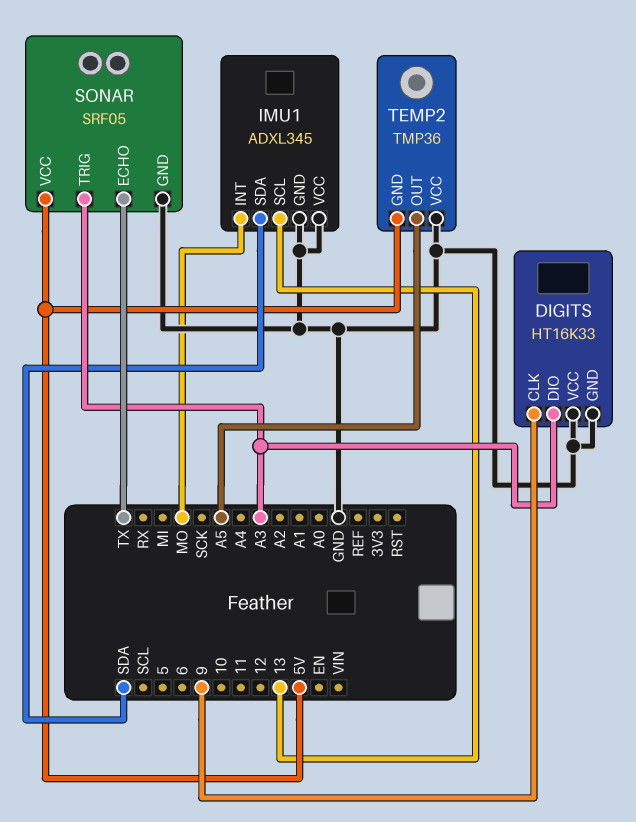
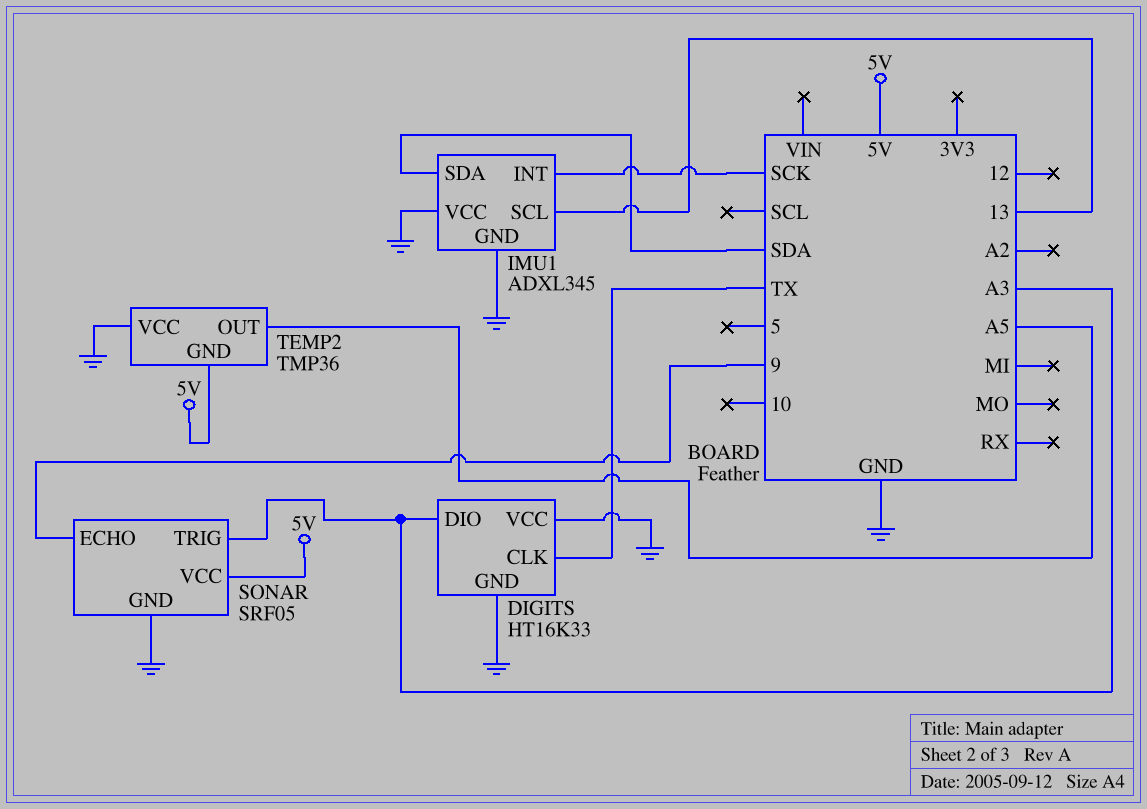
DIGITS pin CLK: 9 -> TX
IMU1 pin INT: MO -> SCK
SONAR pin ECHO: TX -> 9

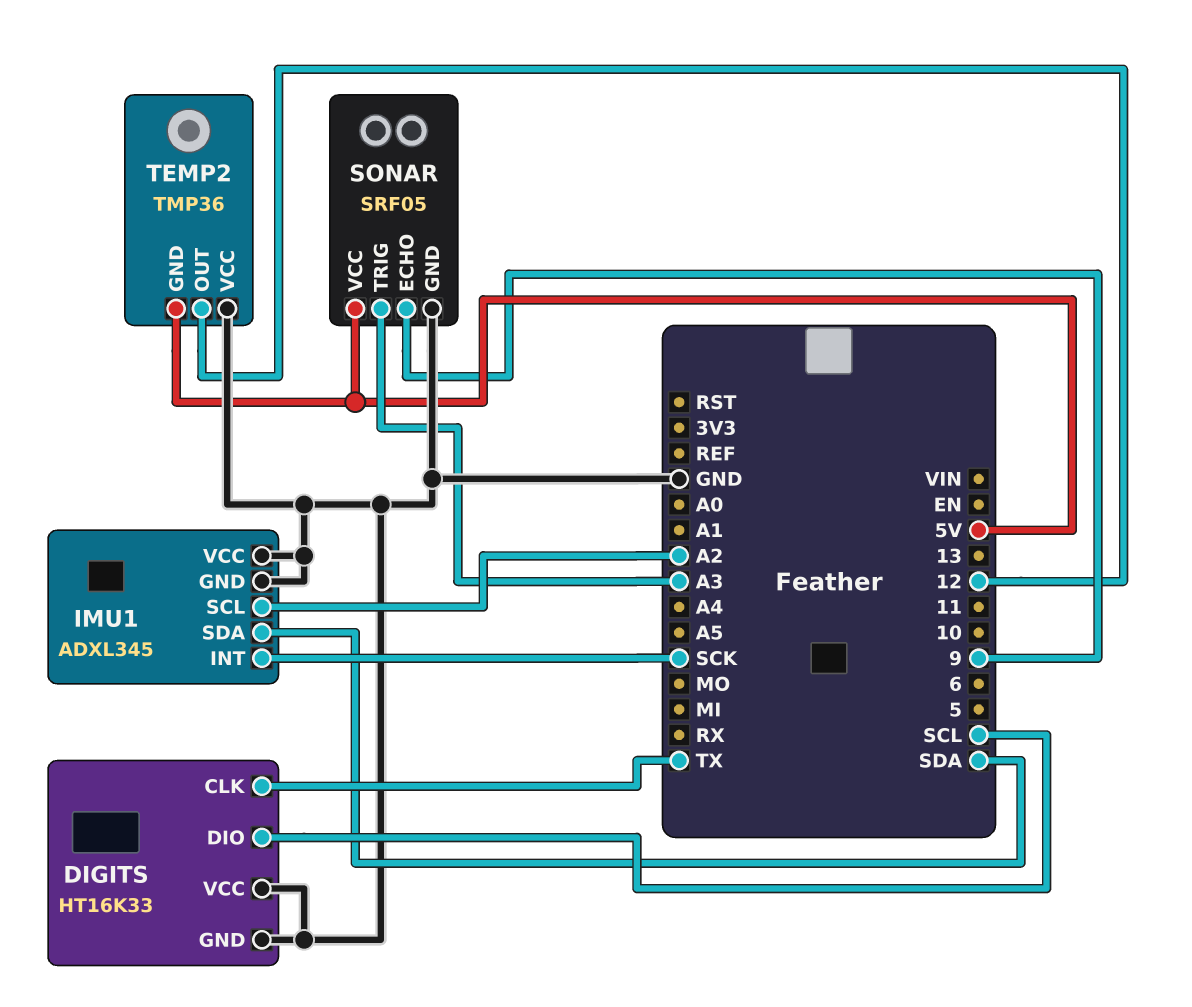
DIGITS pin DIO: A3 -> SCL
IMU1 pin SCL: 13 -> A2
TEMP2 pin OUT: A5 -> 12

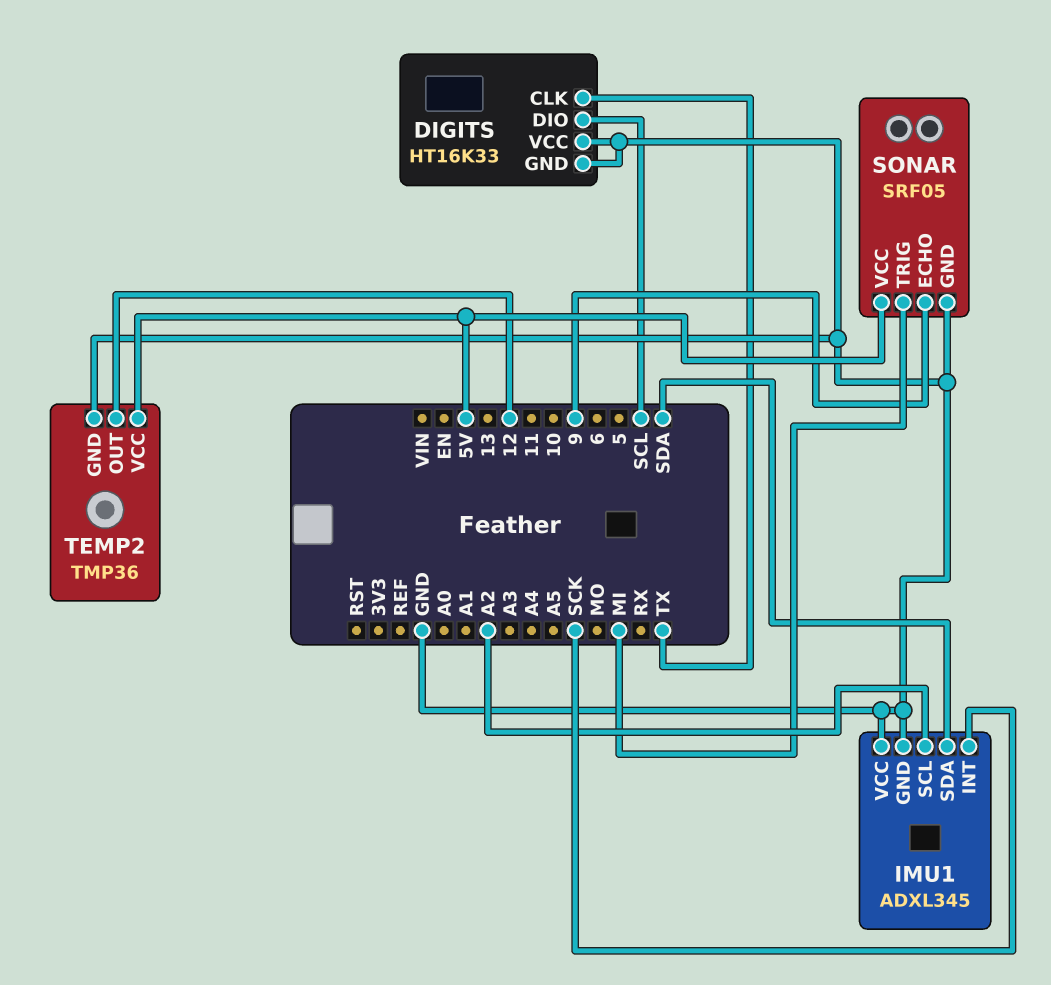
SONAR pin TRIG: A3 -> MI
TEMP2 pin GND: 5V -> GND
TEMP2 pin VCC: GND -> 5V

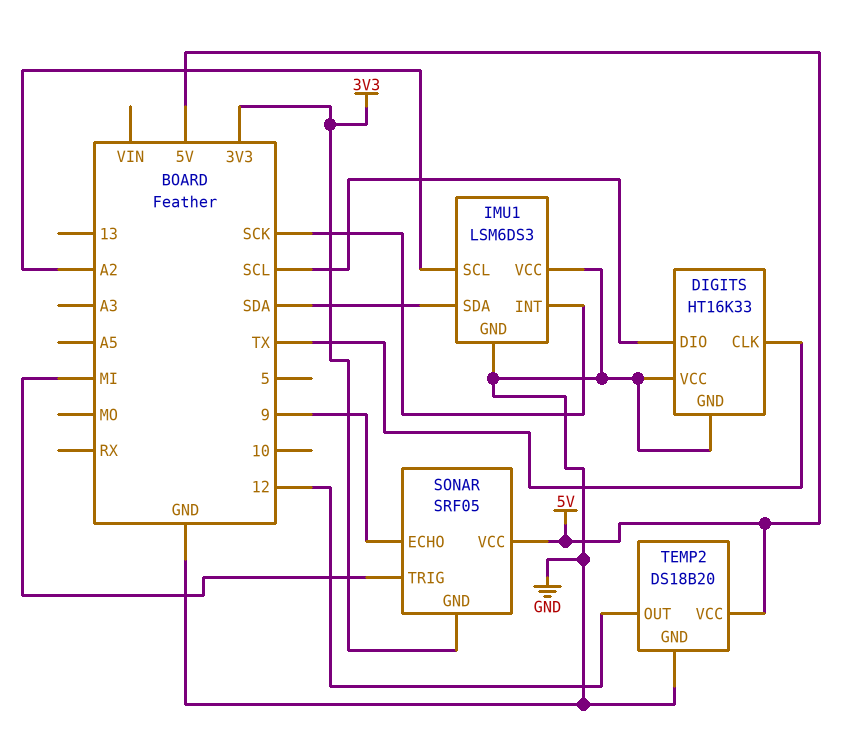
IMU1: ADXL345 -> LSM6DS3
SONAR pin GND: GND -> 3V3
TEMP2: TMP36 -> DS18B20

